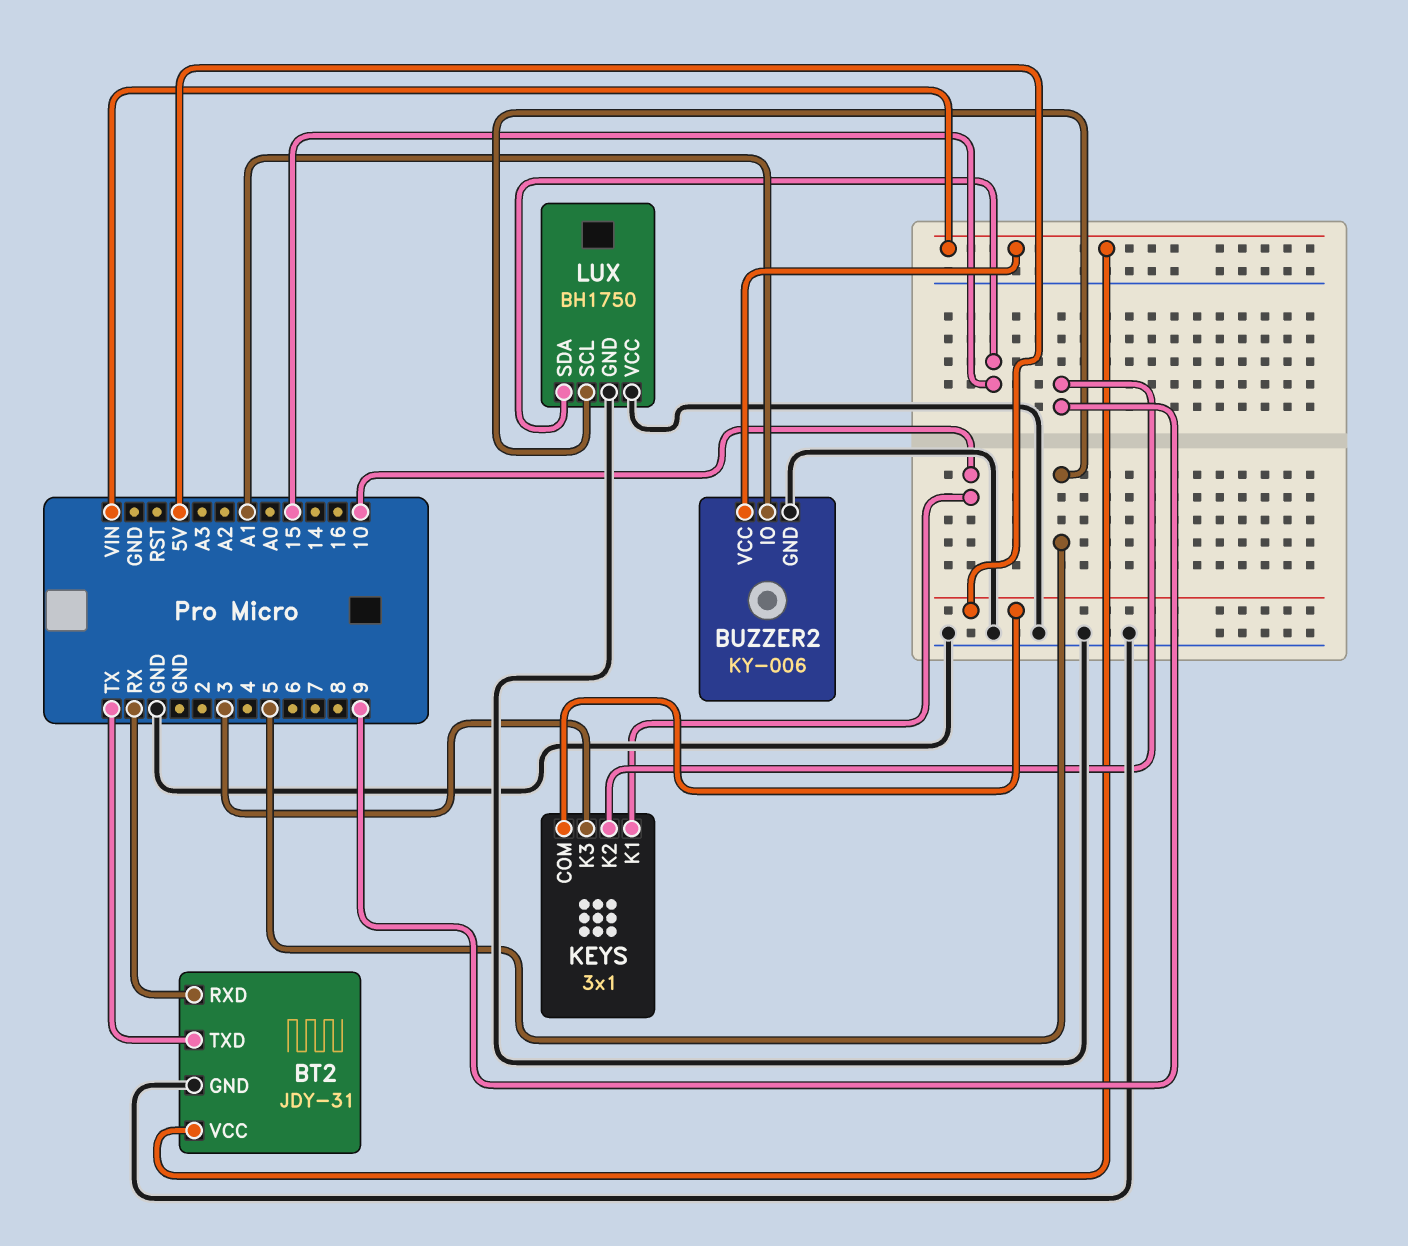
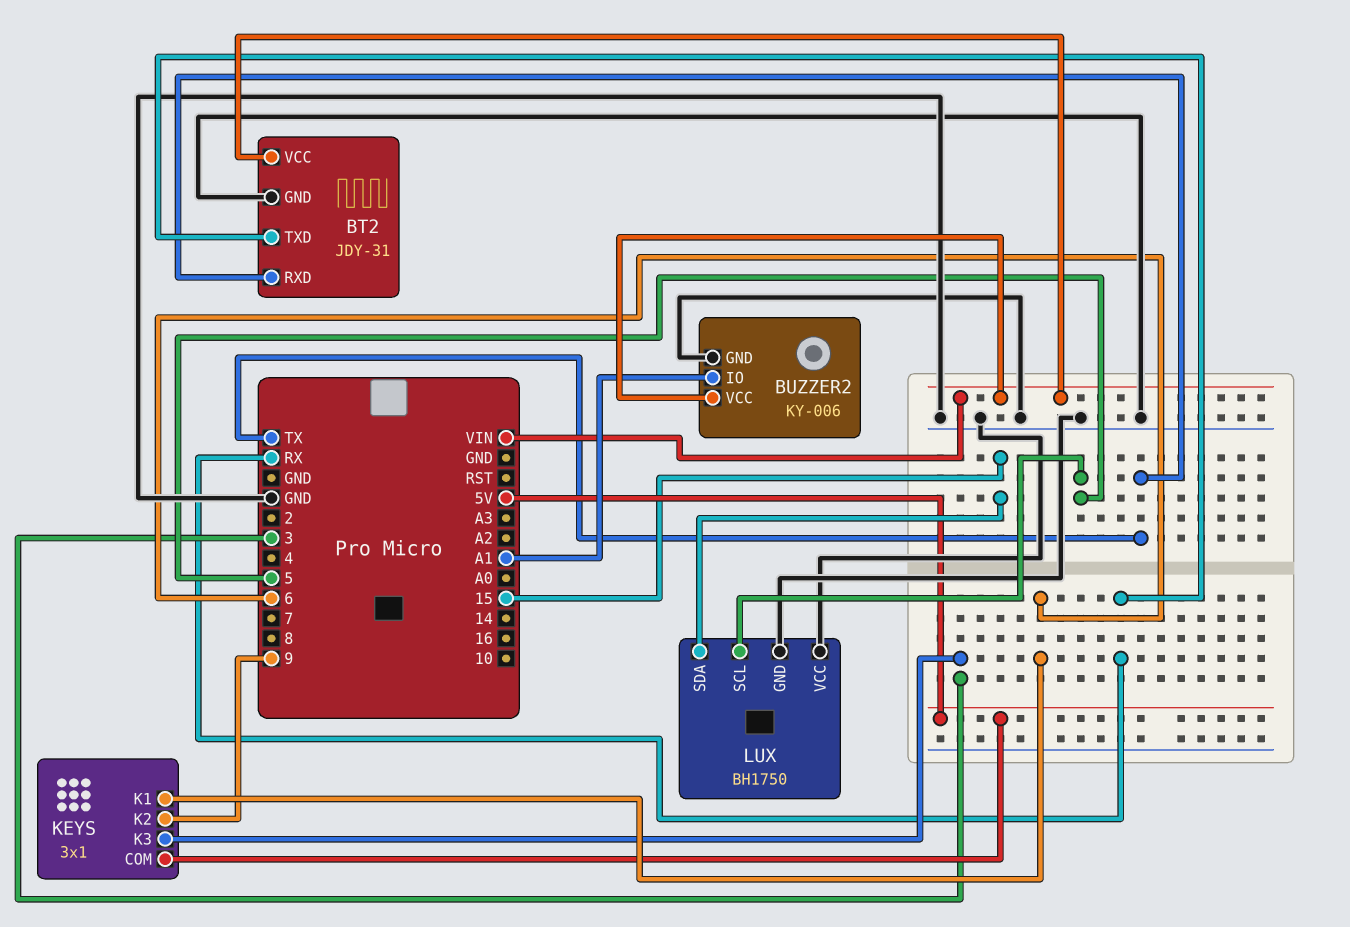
BT2 pin RXD: RX -> TX
BT2 pin TXD: TX -> RX
KEYS pin K1: 10 -> 6

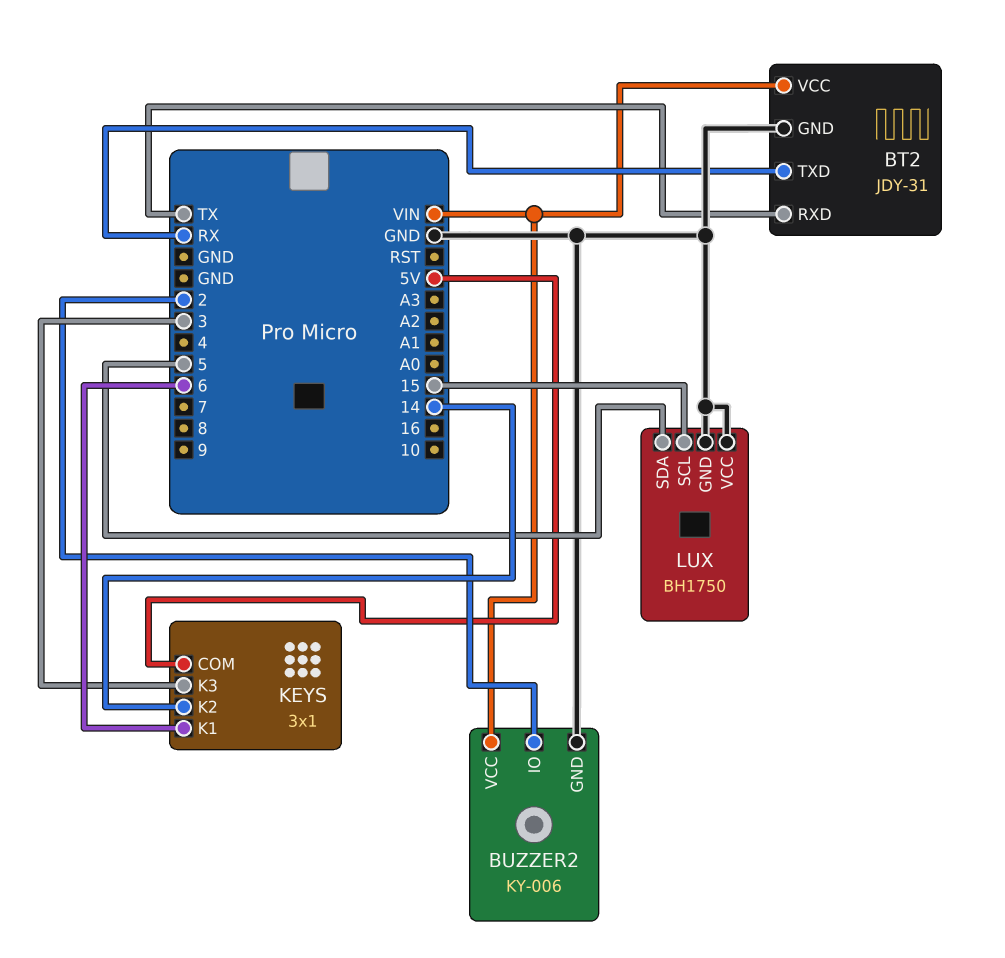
BUZZER2 pin IO: A1 -> 2
KEYS pin K2: 9 -> 14
LUX pin SCL: 5 -> 15
LUX pin SDA: 15 -> 5

